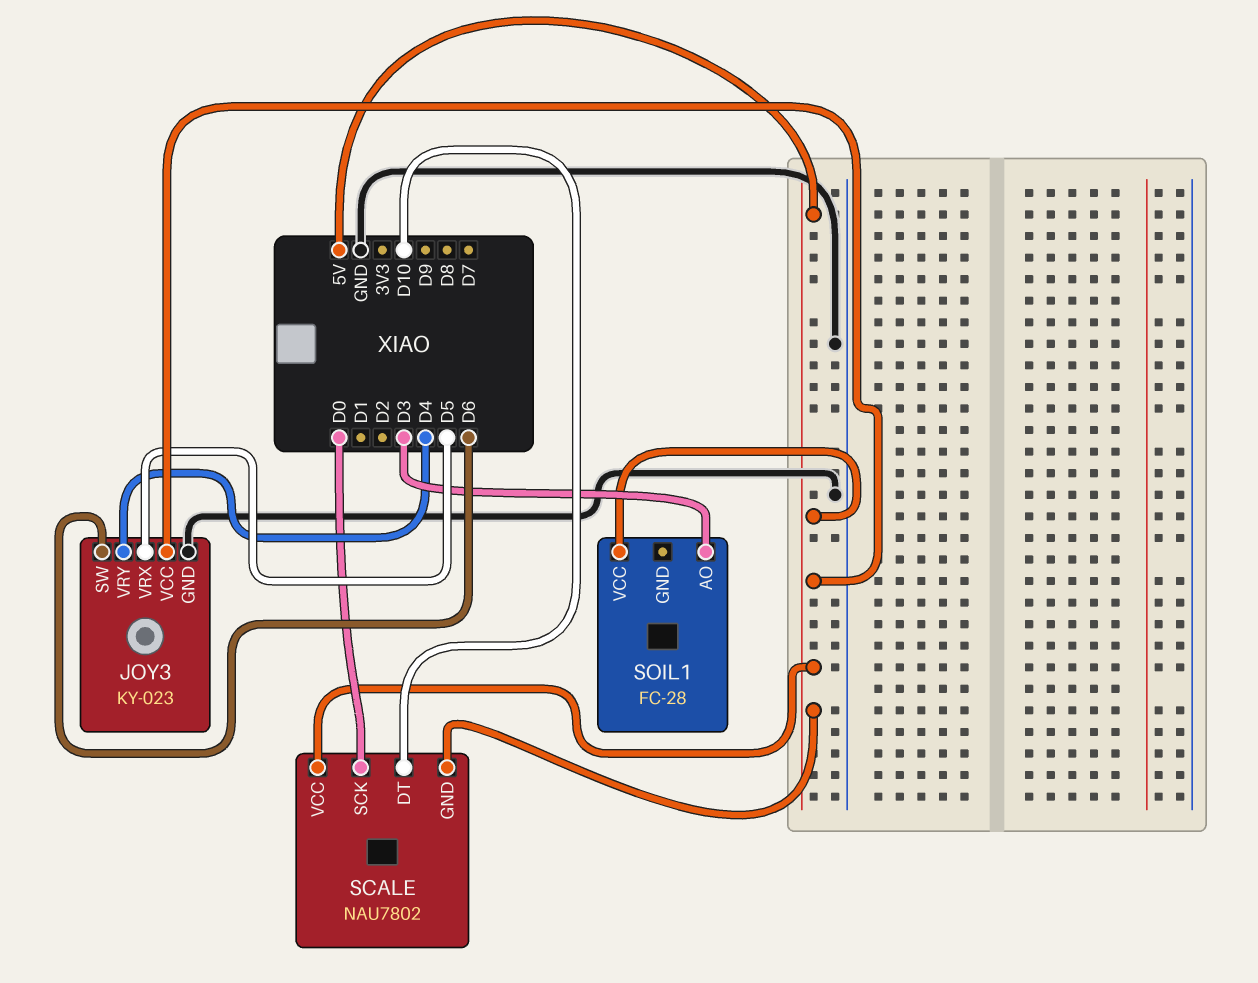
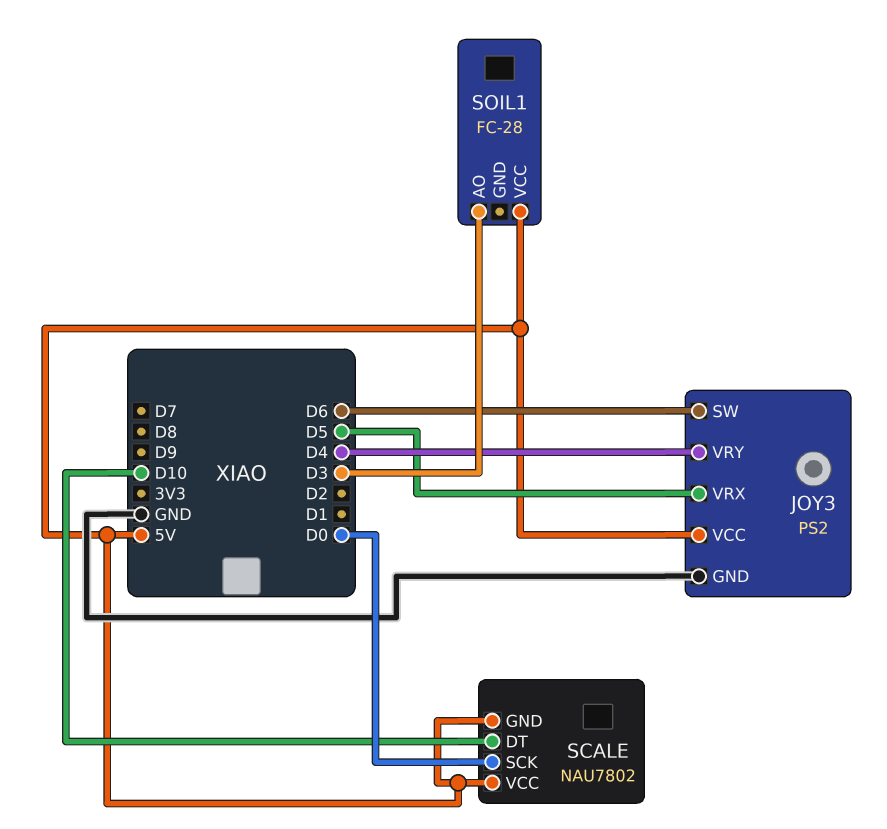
JOY3: KY-023 -> PS2

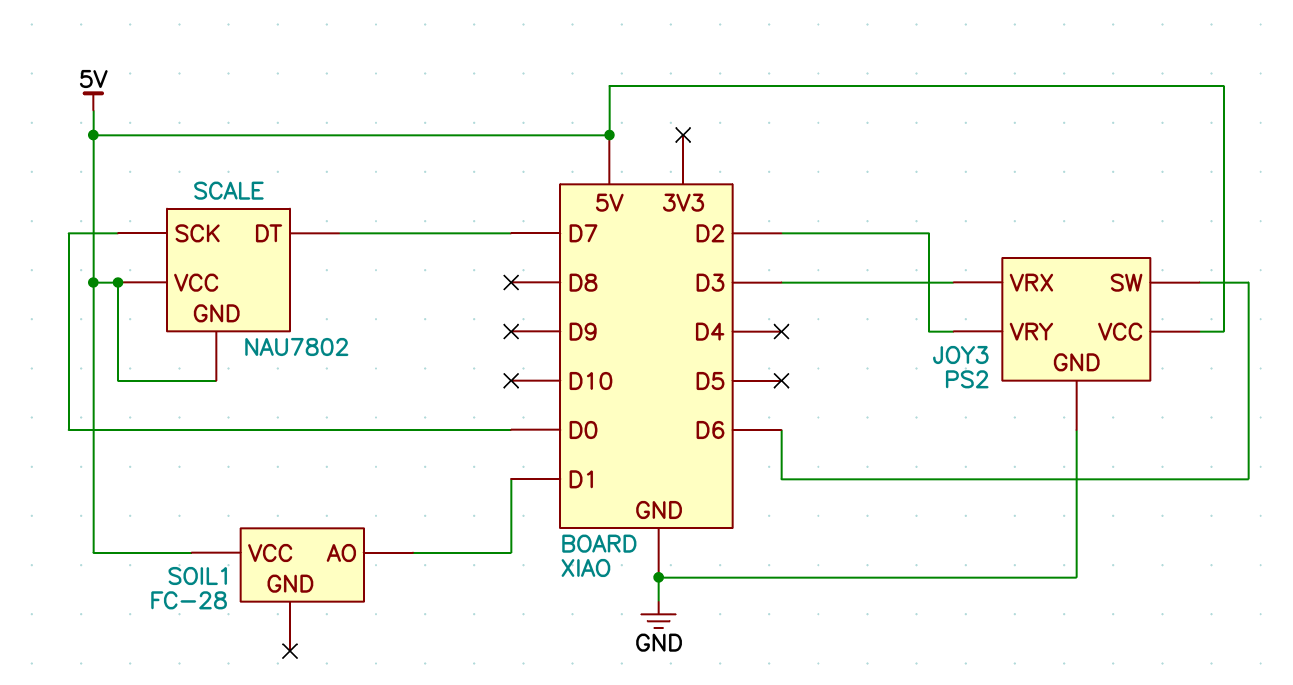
JOY3 pin VRX: D5 -> D3
JOY3 pin VRY: D4 -> D2
SCALE pin DT: D10 -> D7
SOIL1 pin AO: D3 -> D1

